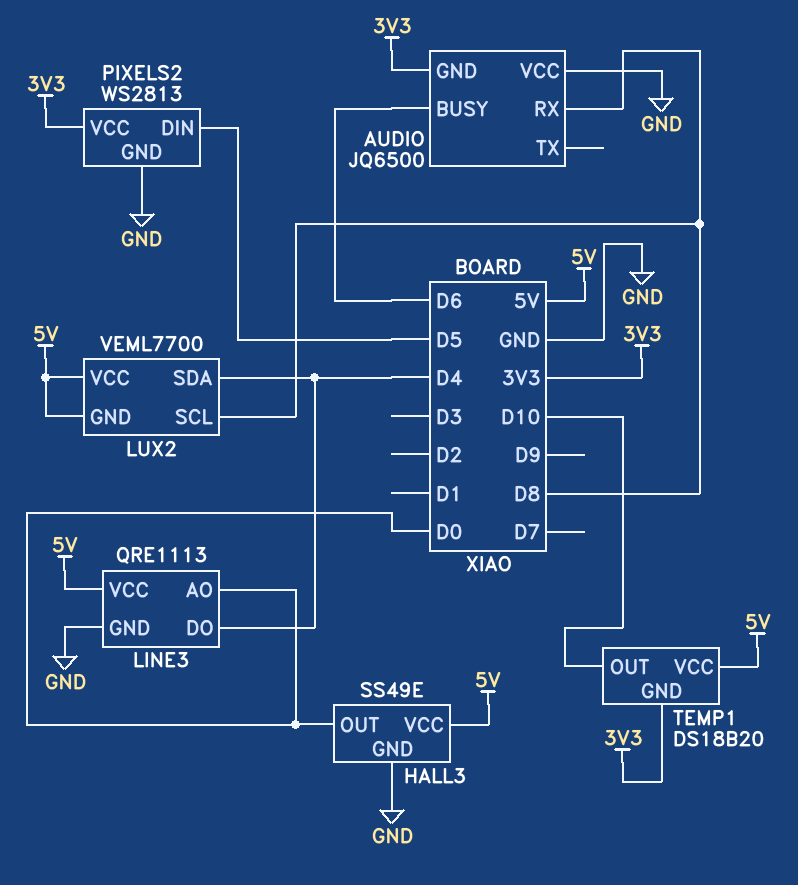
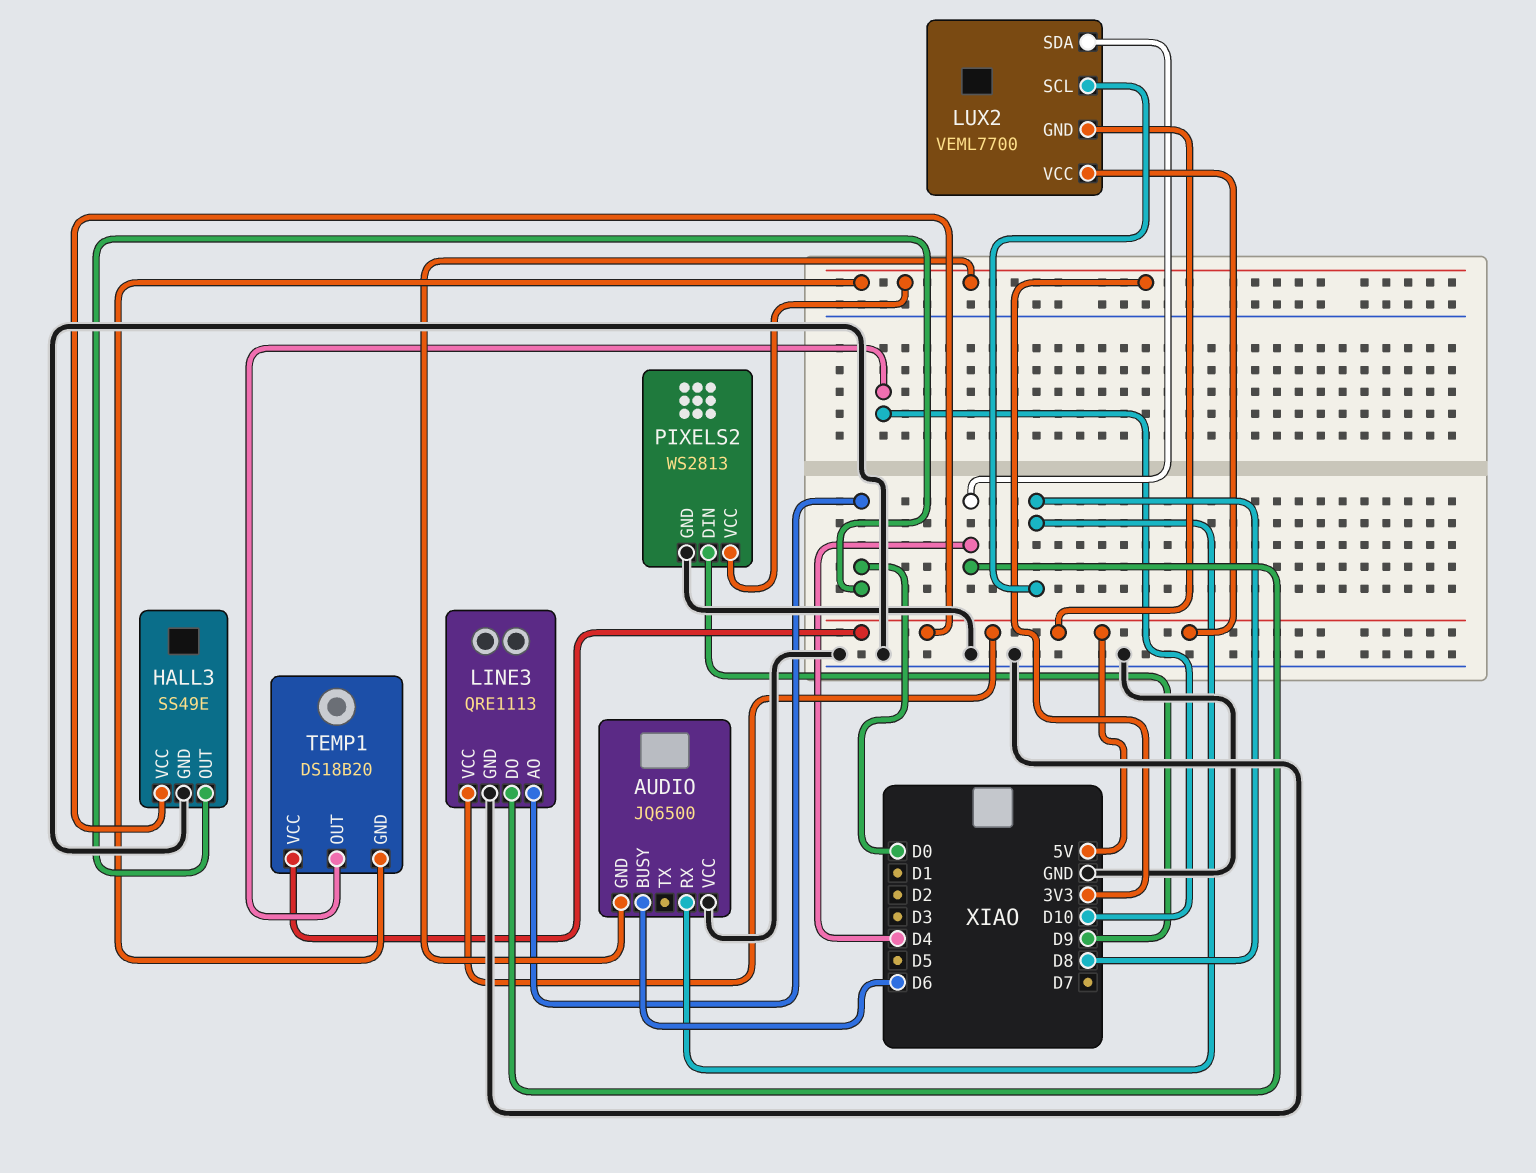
PIXELS2 pin DIN: D5 -> D9

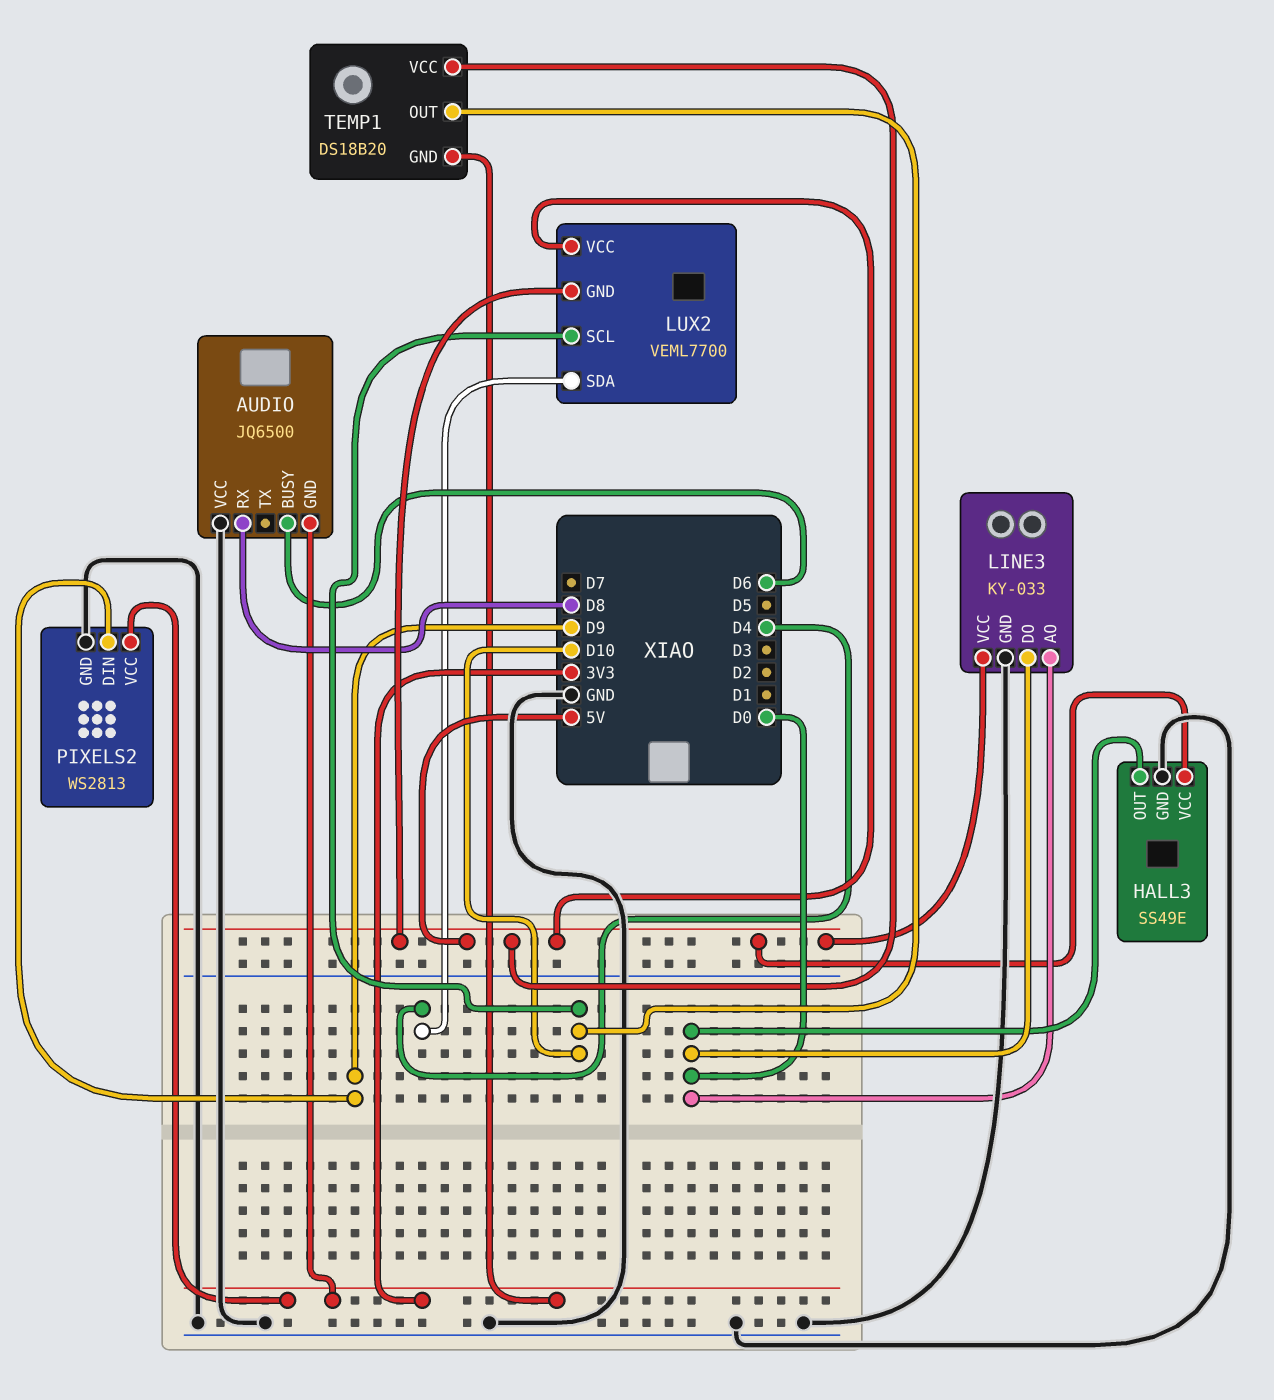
LINE3: QRE1113 -> KY-033
LINE3 pin DO: D4 -> D0
LUX2 pin SCL: D8 -> D10

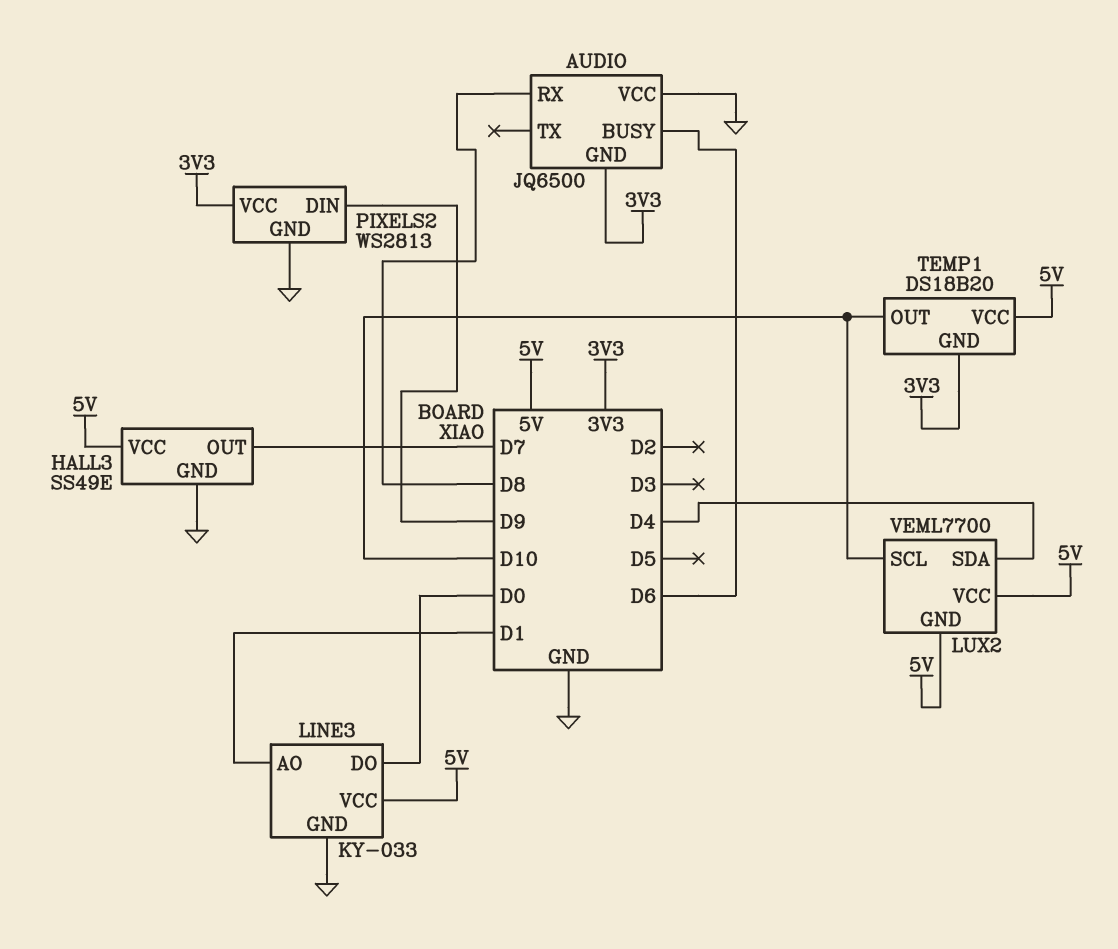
HALL3 pin OUT: D0 -> D7
LINE3 pin AO: D0 -> D1

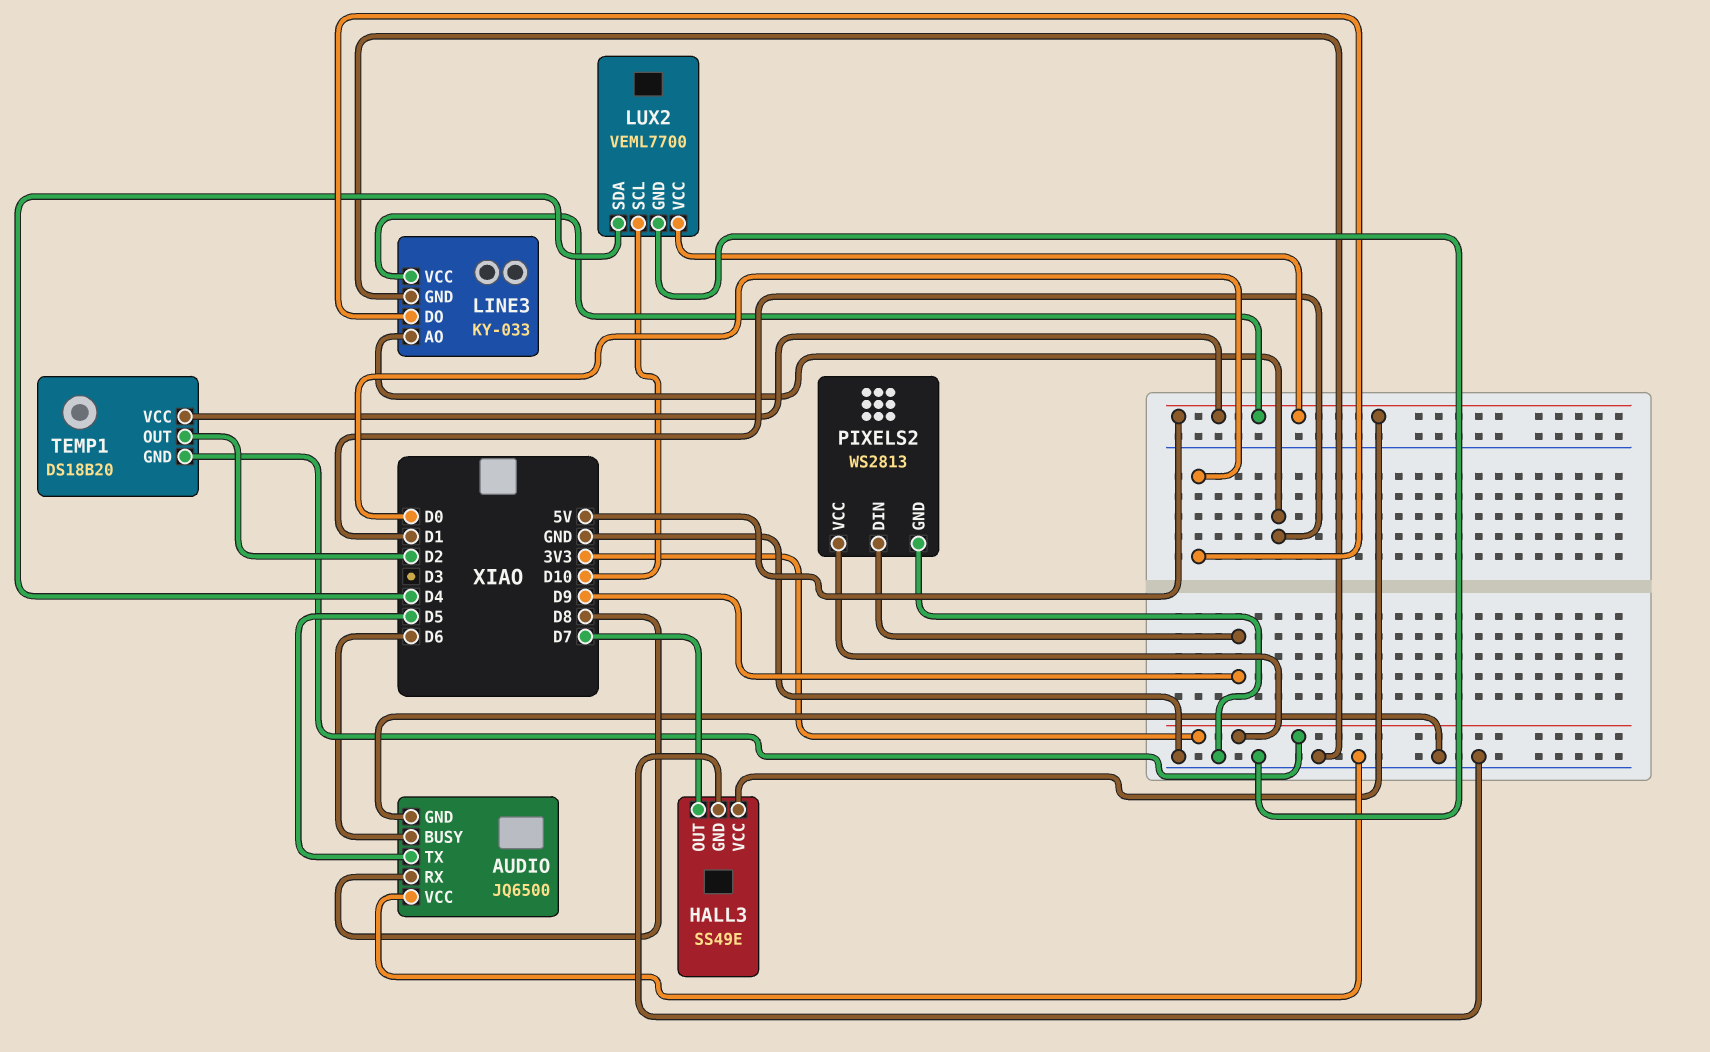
AUDIO pin GND: 3V3 -> GND
AUDIO pin TX: none -> D5
LUX2 pin GND: 5V -> GND
TEMP1 pin OUT: D10 -> D2

